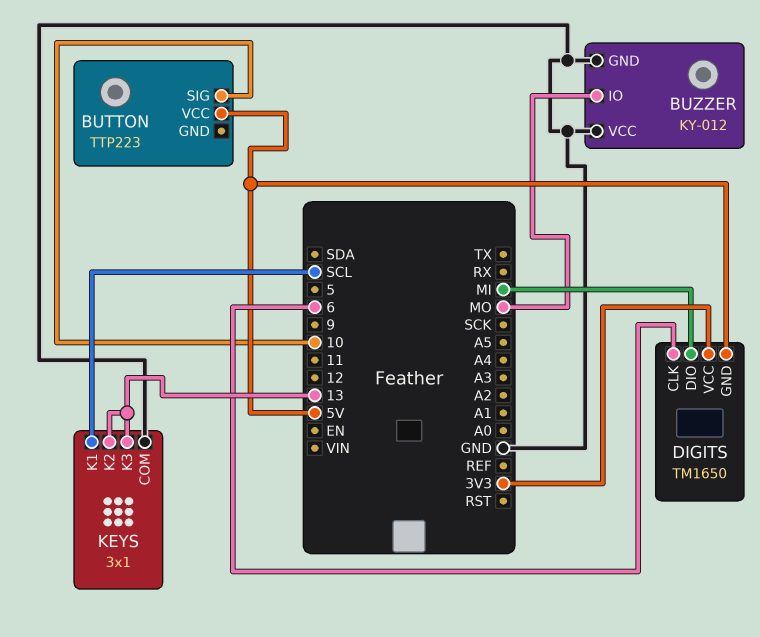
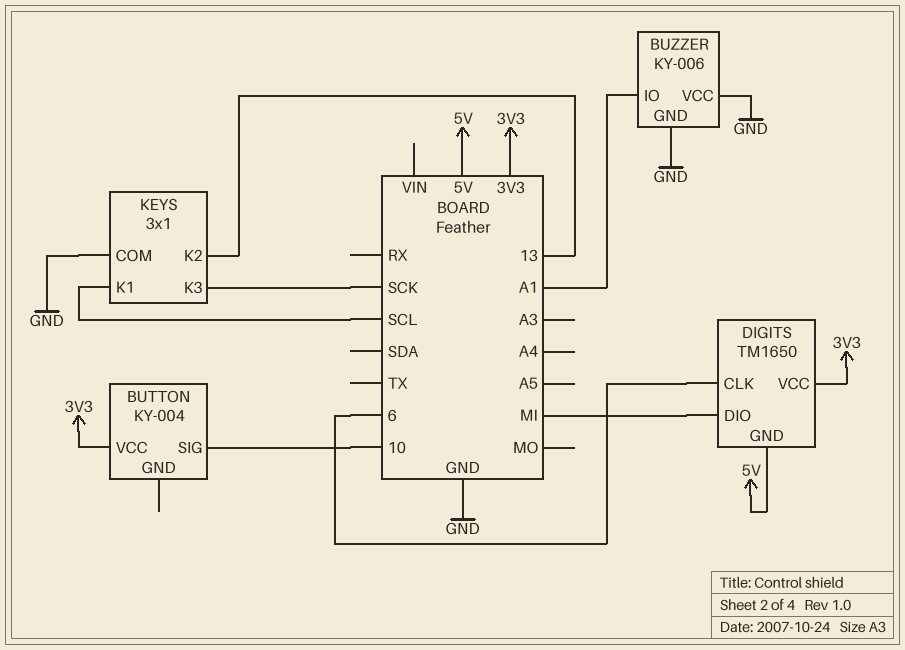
BUTTON: TTP223 -> KY-004
BUTTON pin VCC: 5V -> 3V3
BUZZER: KY-012 -> KY-006
BUZZER pin IO: MO -> A1
KEYS pin K3: 13 -> SCK

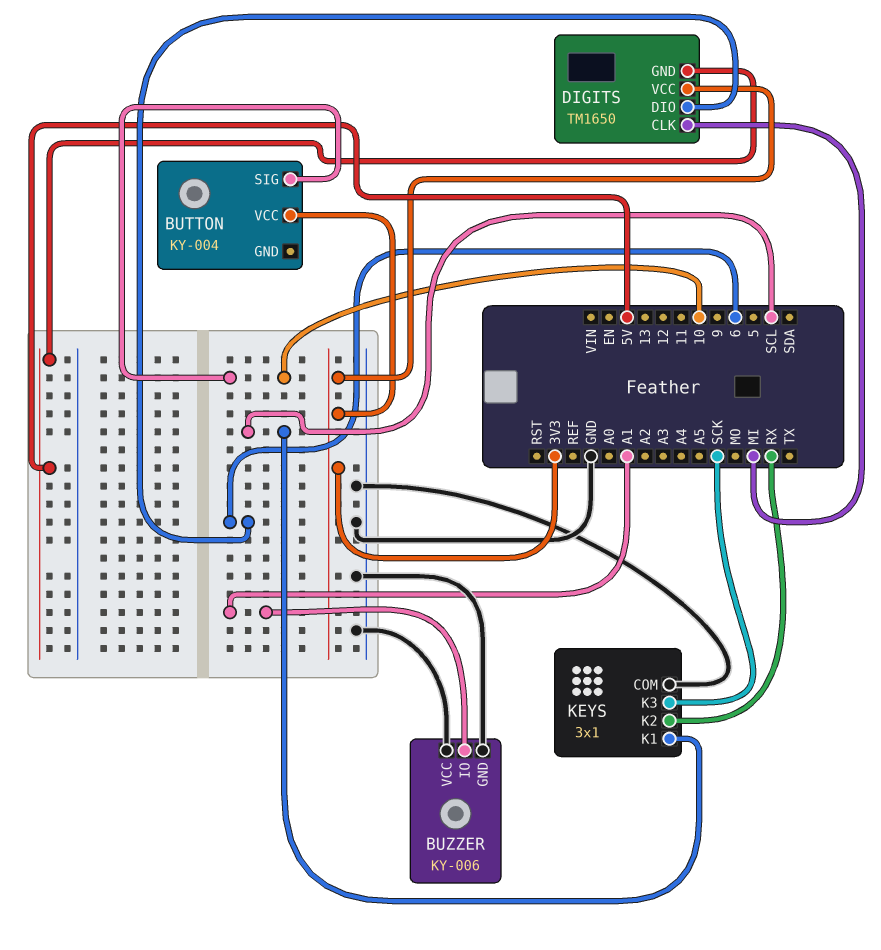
DIGITS pin CLK: 6 -> MI
DIGITS pin DIO: MI -> 6
KEYS pin K2: 13 -> RX

